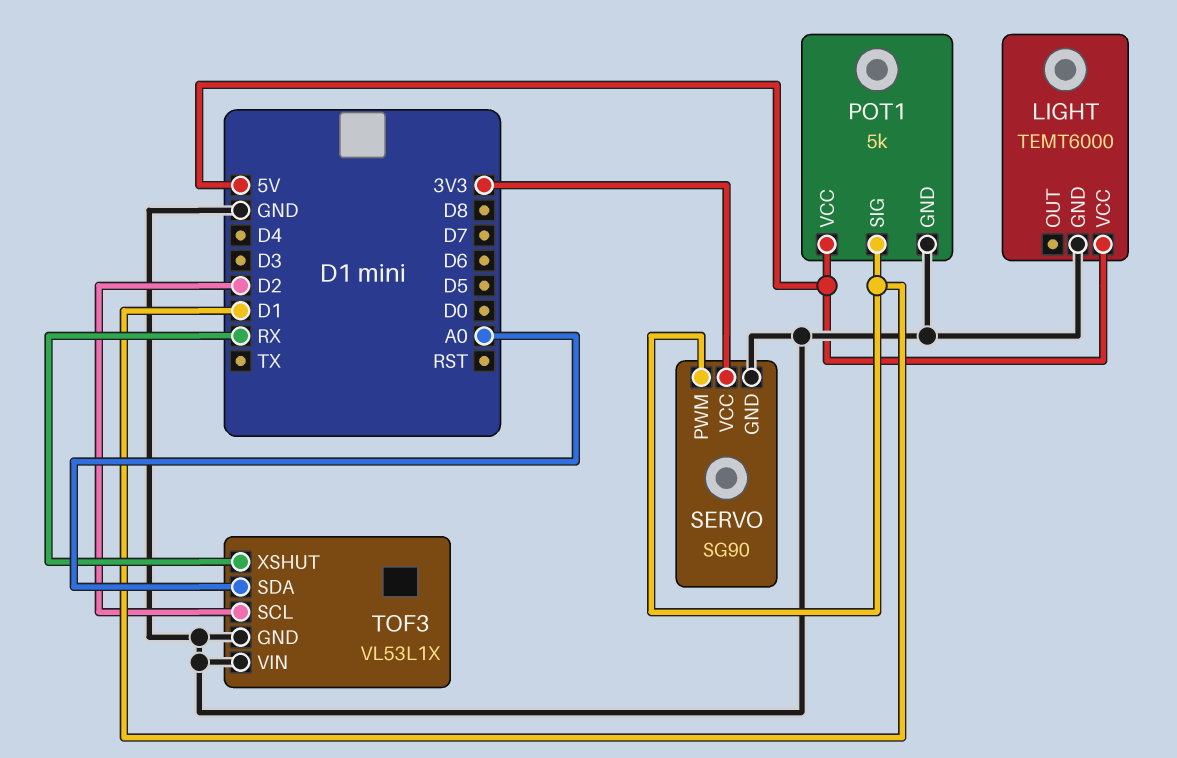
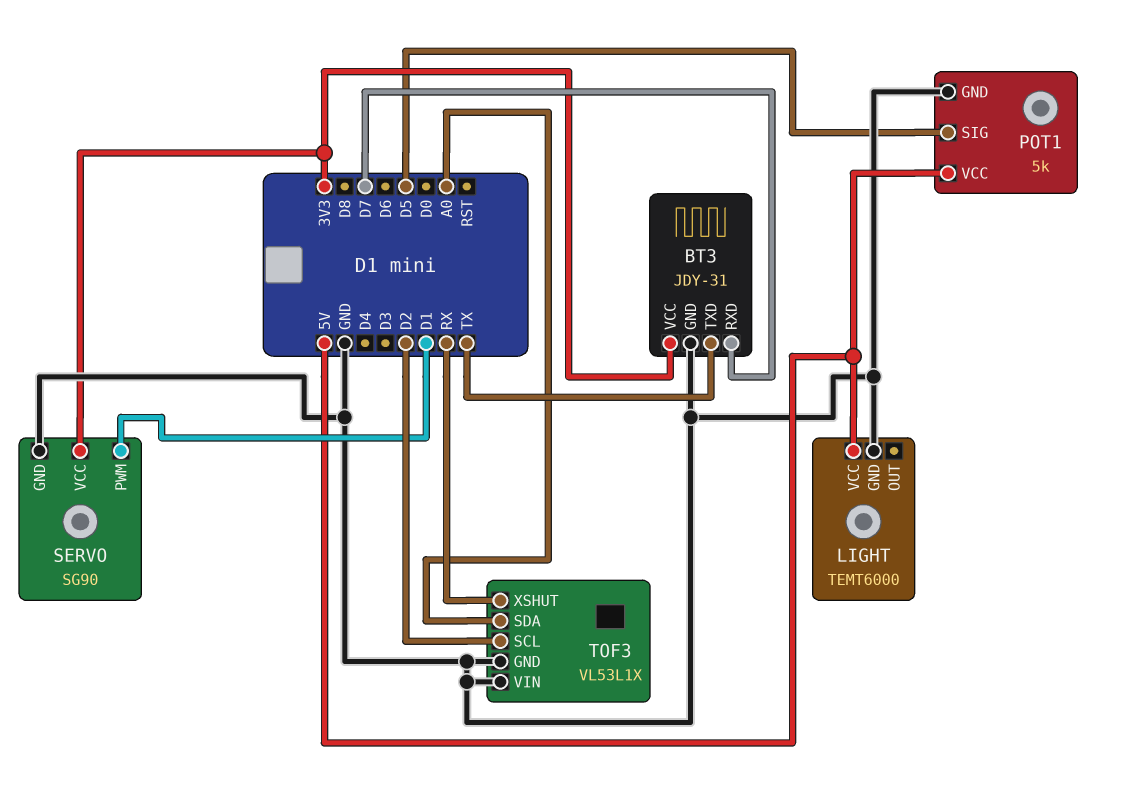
BT3: none -> JDY-31
BT3 pin GND: none -> GND
BT3 pin RXD: none -> D7
BT3 pin TXD: none -> TX
BT3 pin VCC: none -> 3V3
POT1 pin SIG: D1 -> D5

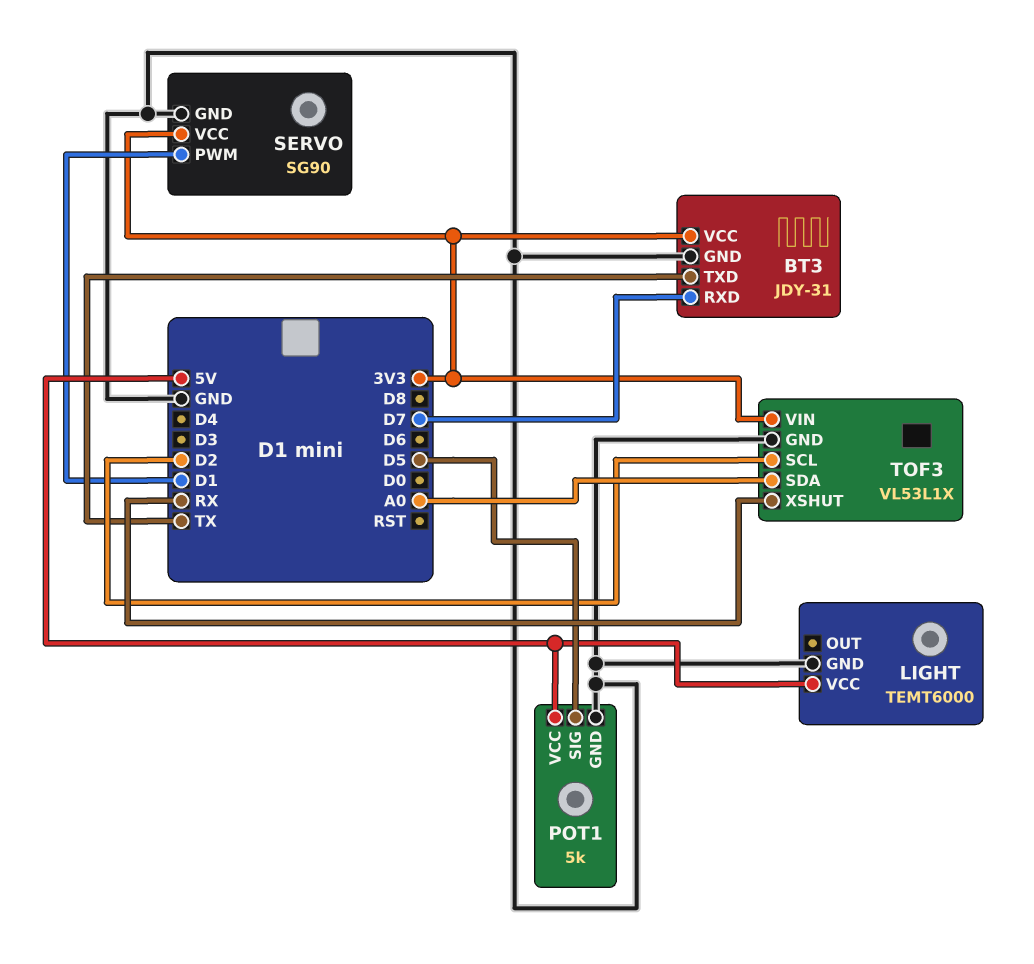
TOF3 pin VIN: GND -> 3V3

